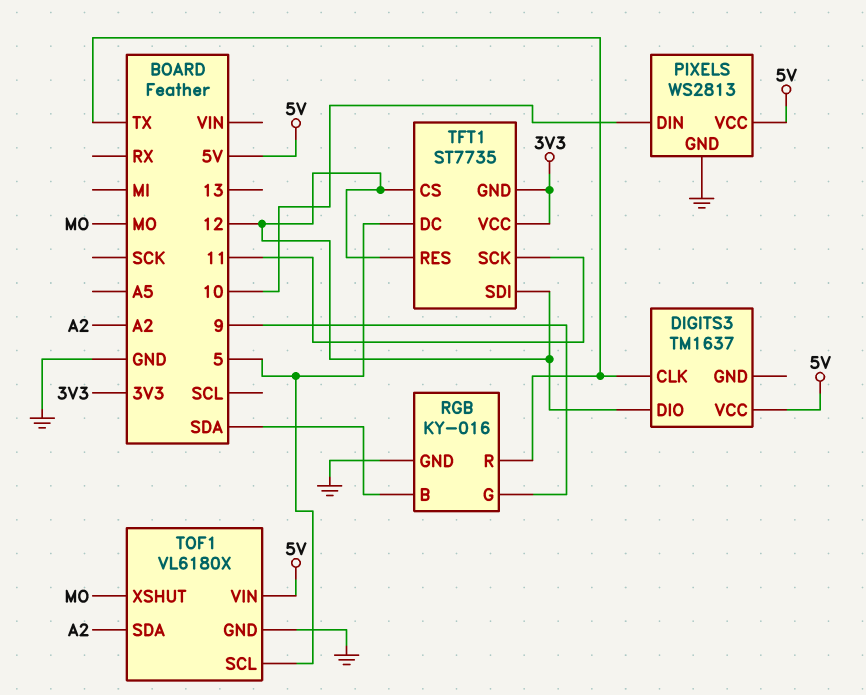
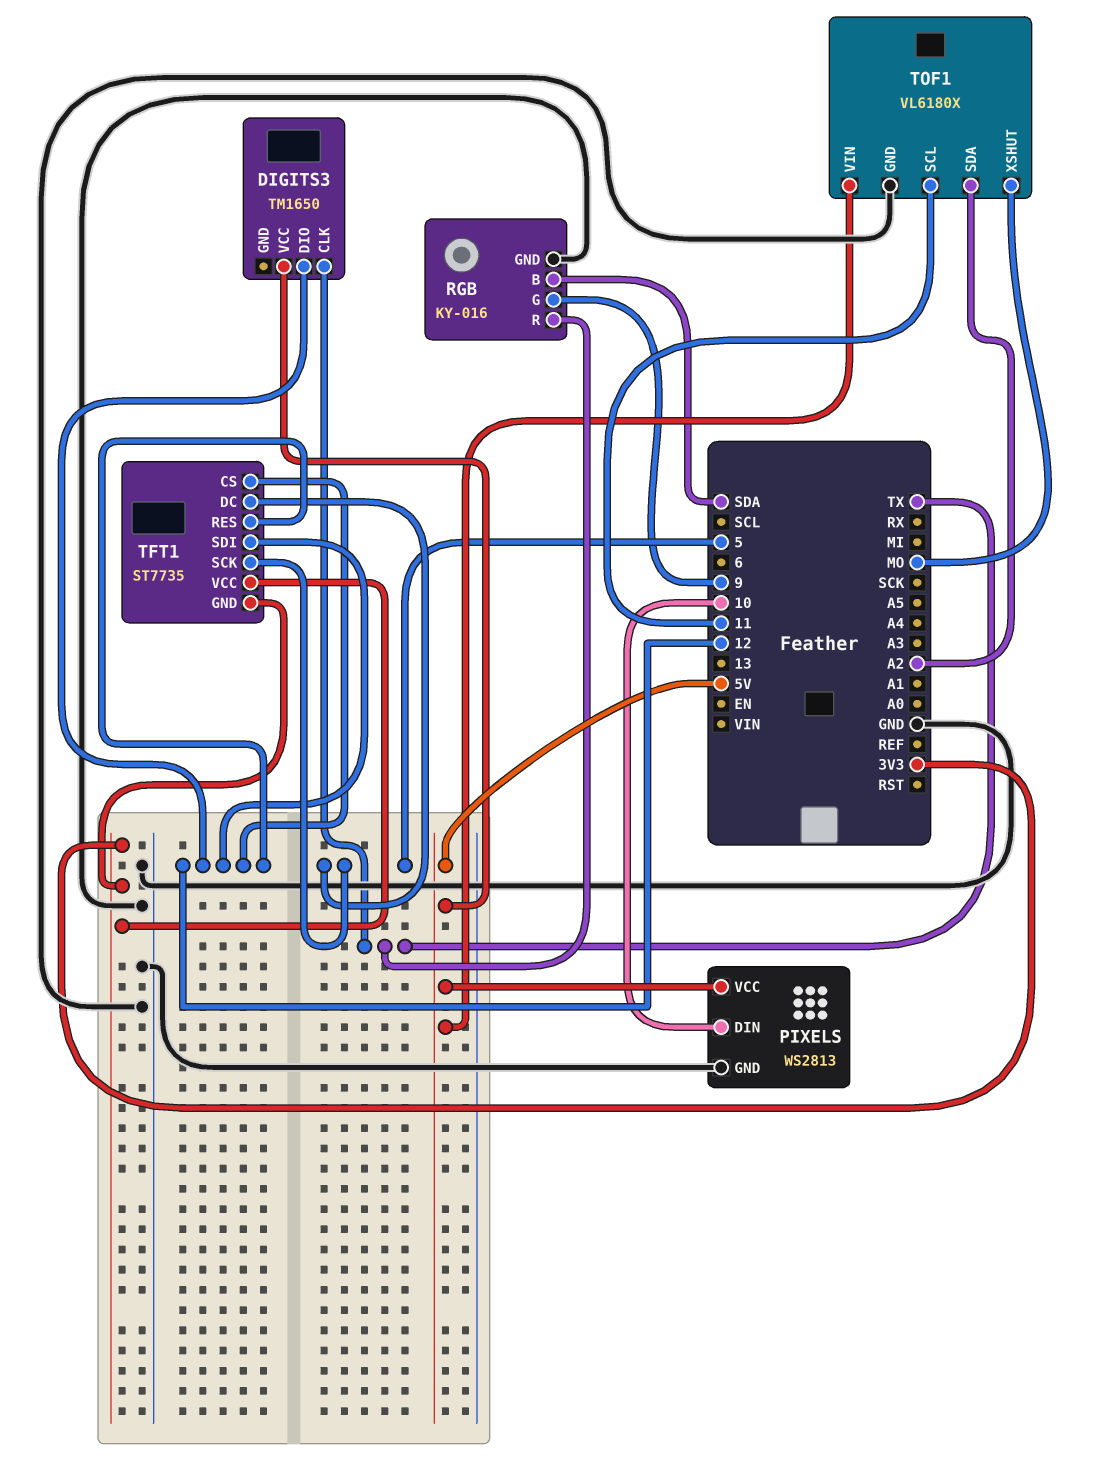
DIGITS3: TM1637 -> TM1650
TFT1 pin SCK: 11 -> 5
TOF1 pin SCL: 5 -> 11

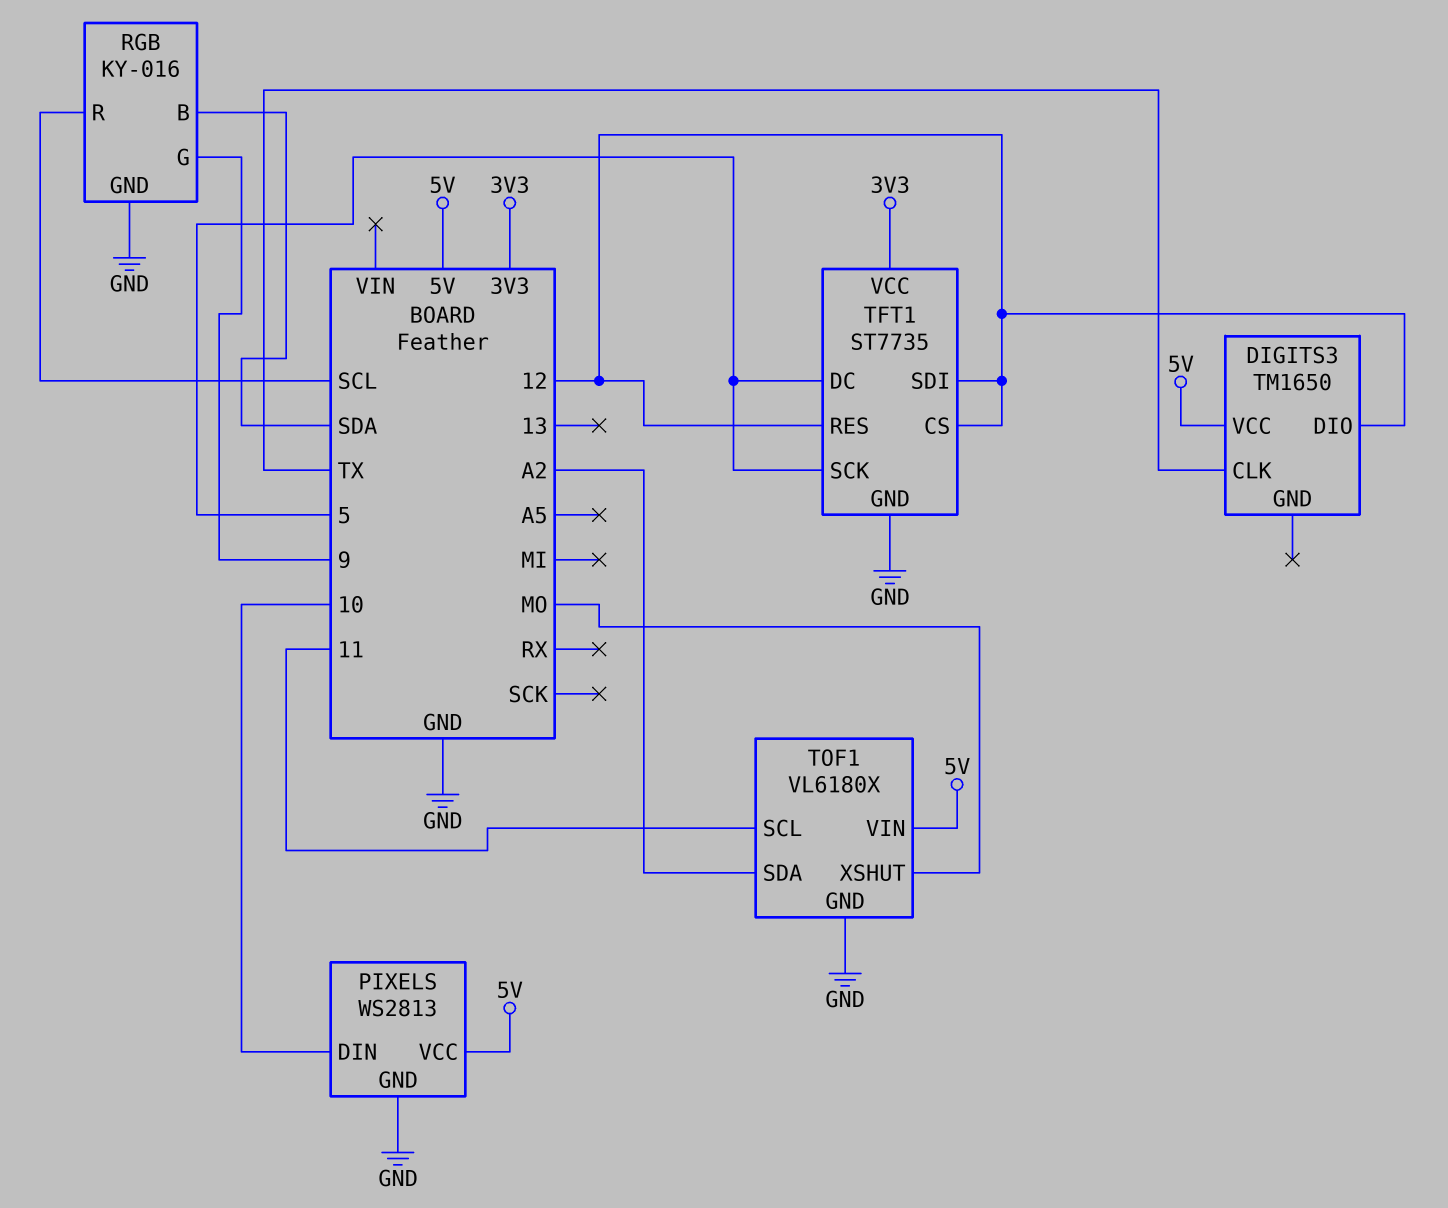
RGB pin R: TX -> SCL
TFT1 pin GND: 3V3 -> GND

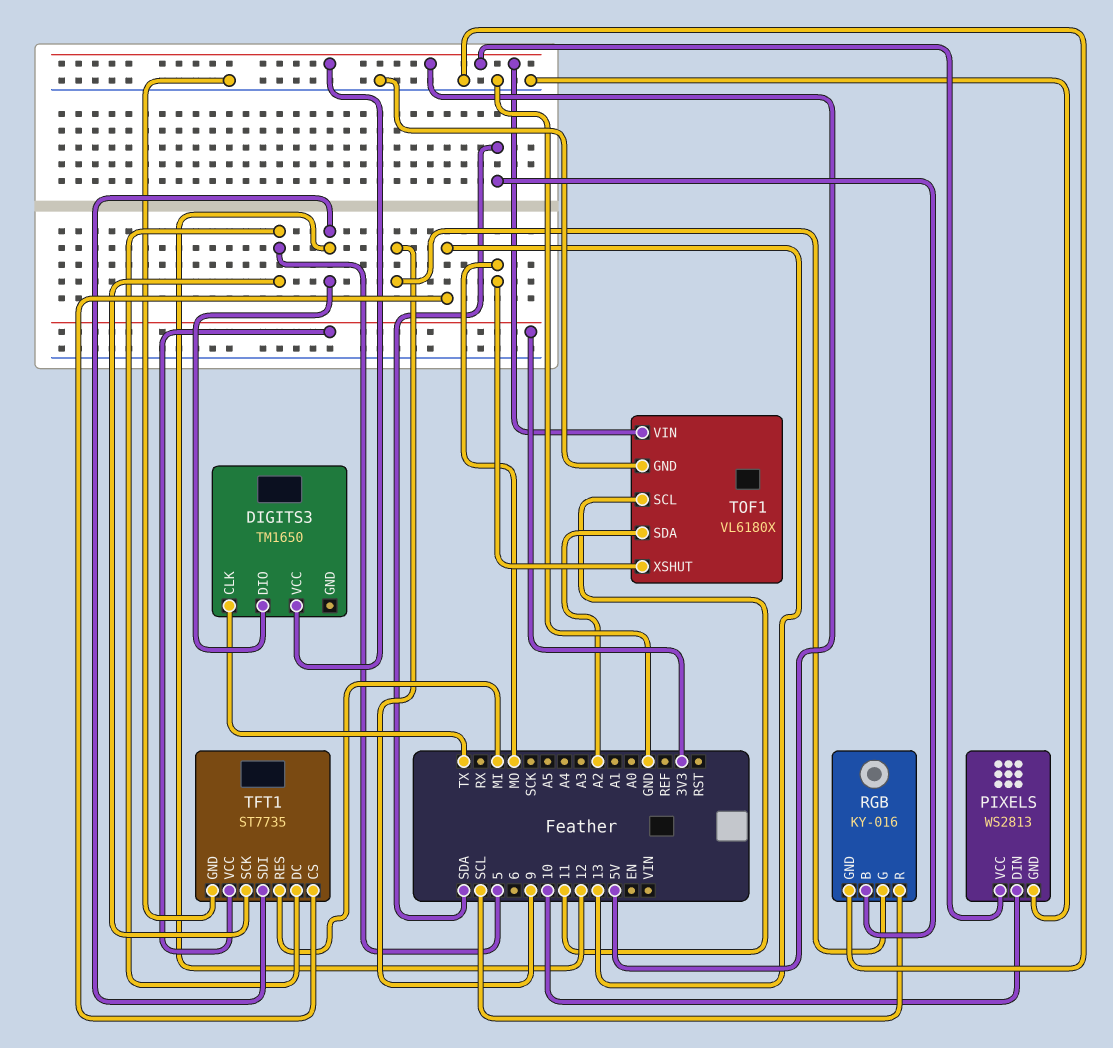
TFT1 pin CS: 12 -> 13
TFT1 pin RES: 12 -> MI

